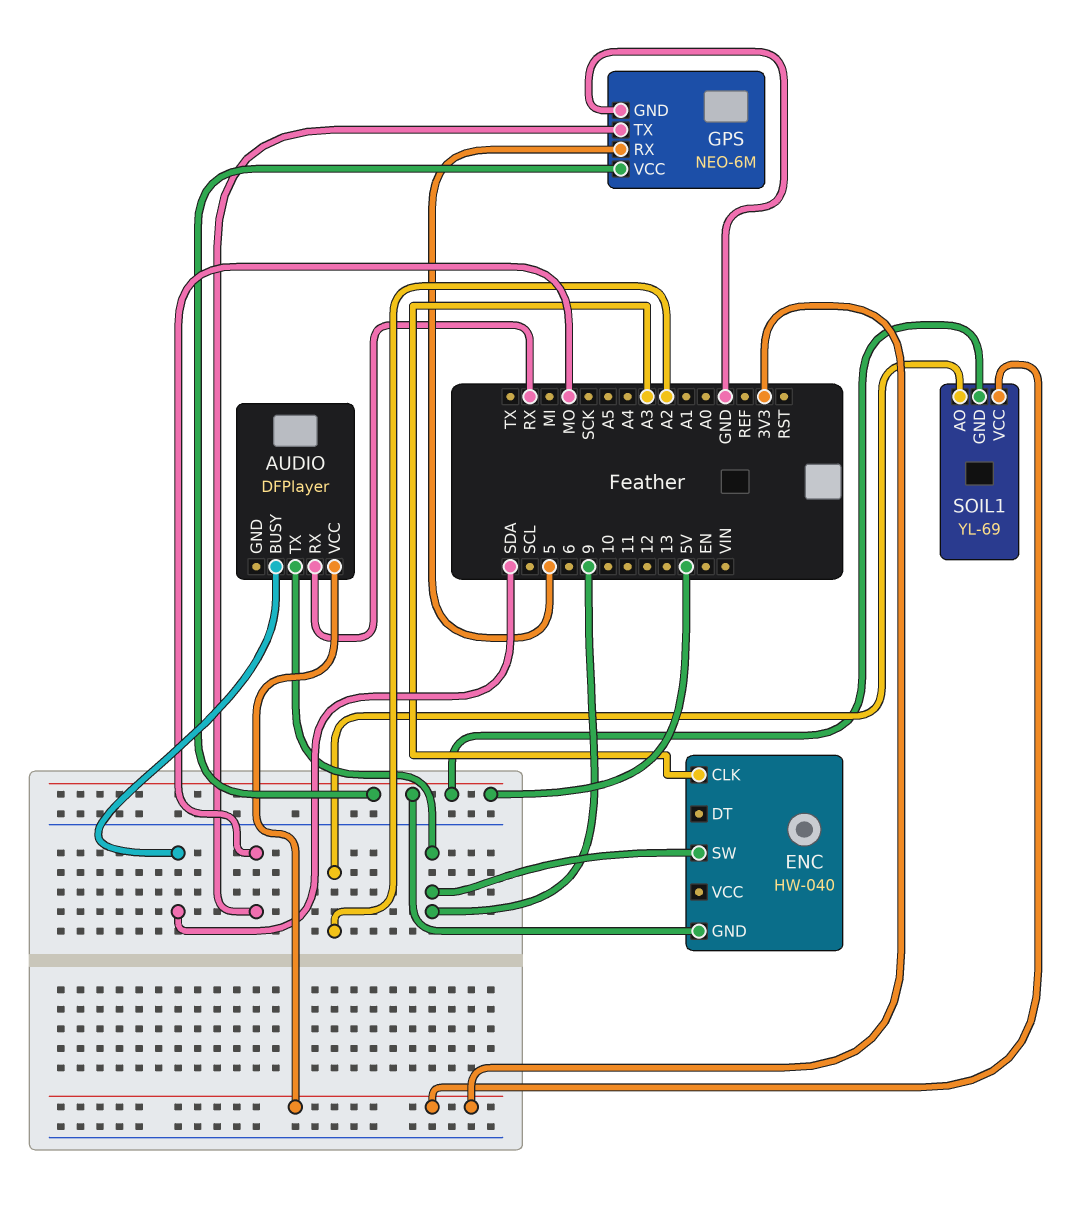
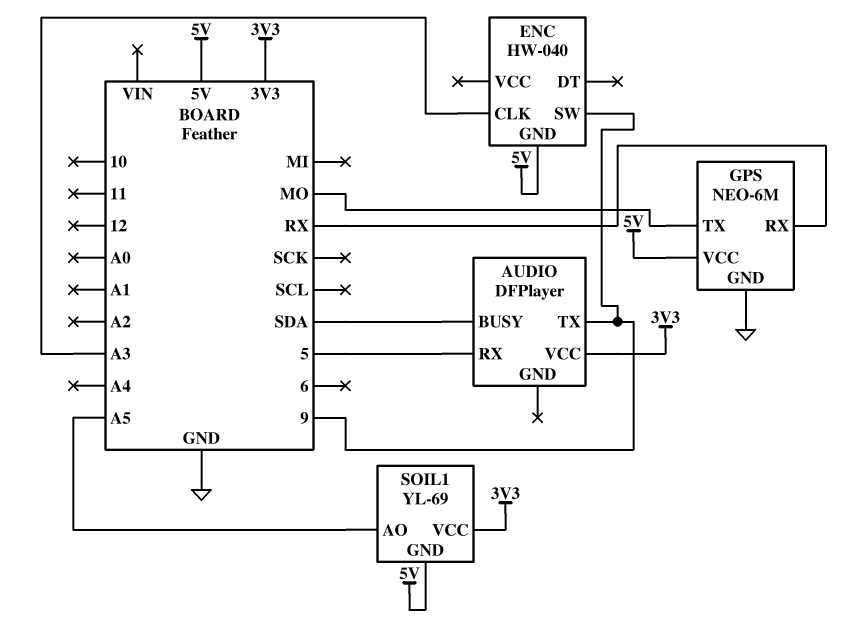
AUDIO pin RX: RX -> 5
GPS pin RX: 5 -> RX
SOIL1 pin AO: A2 -> A5

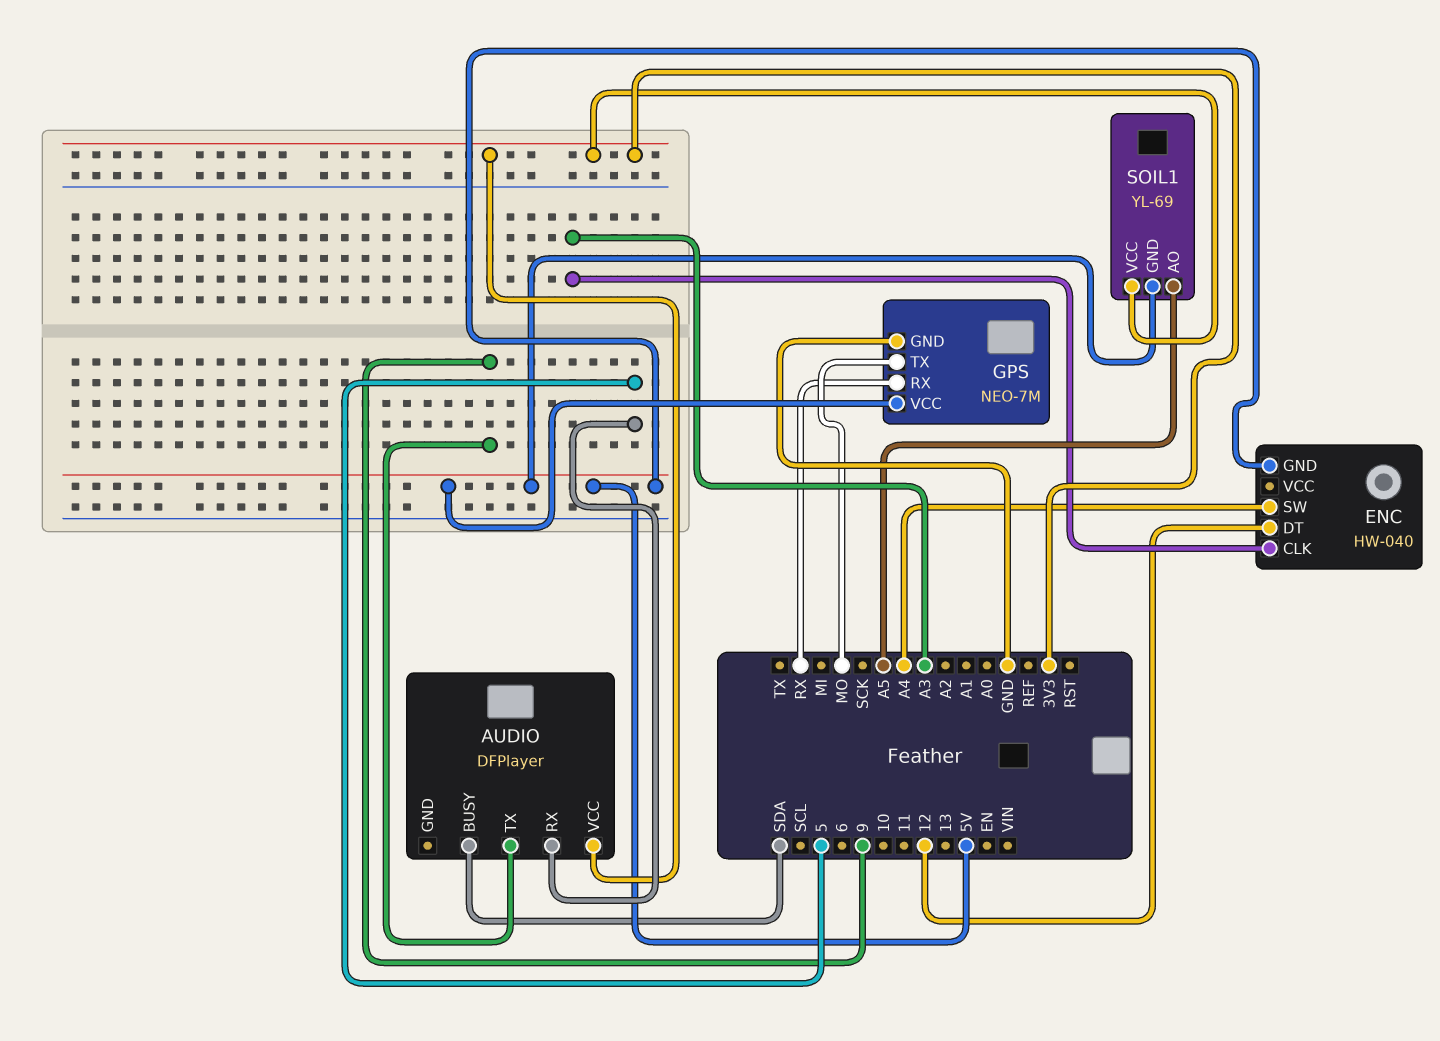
ENC pin DT: none -> 12
ENC pin SW: 9 -> A4
GPS: NEO-6M -> NEO-7M

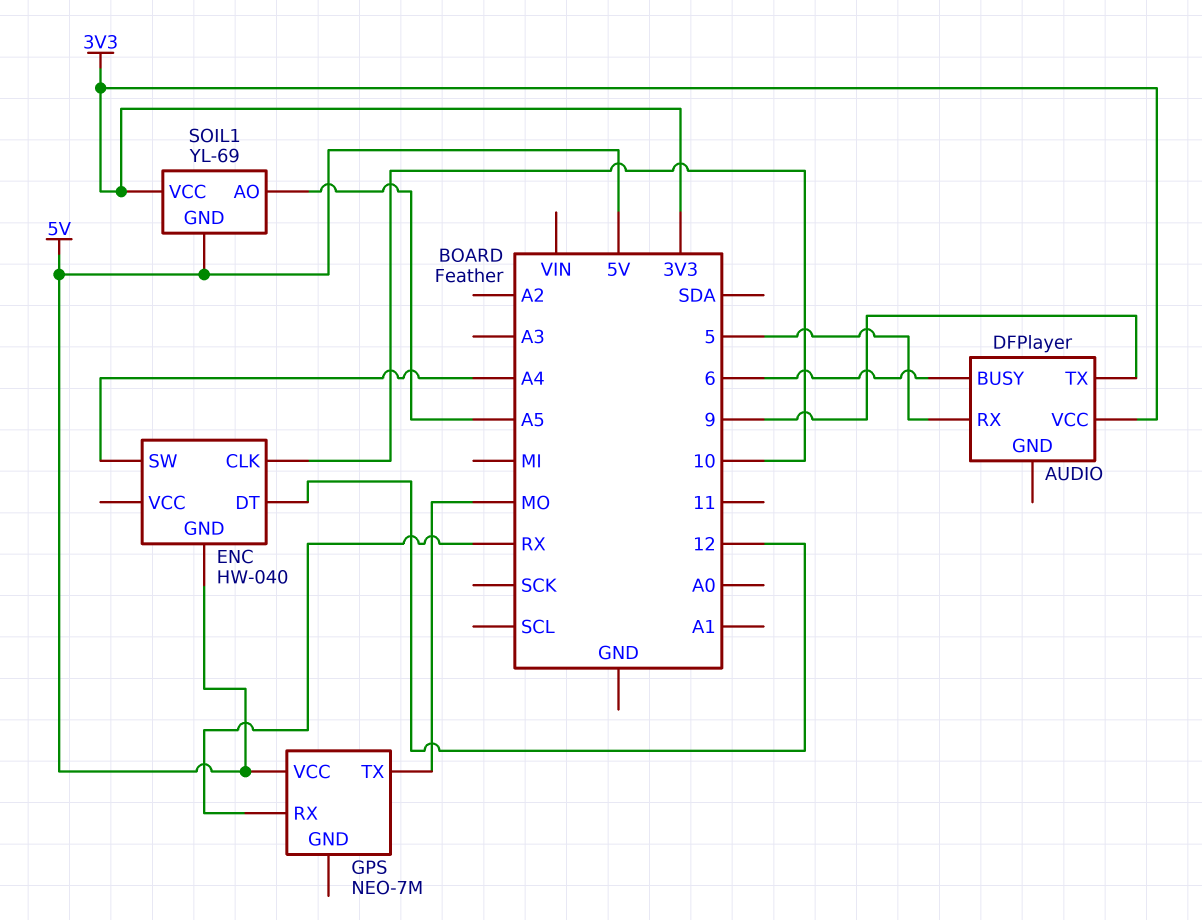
AUDIO pin BUSY: SDA -> 6
ENC pin CLK: A3 -> 10
GPS pin GND: GND -> none

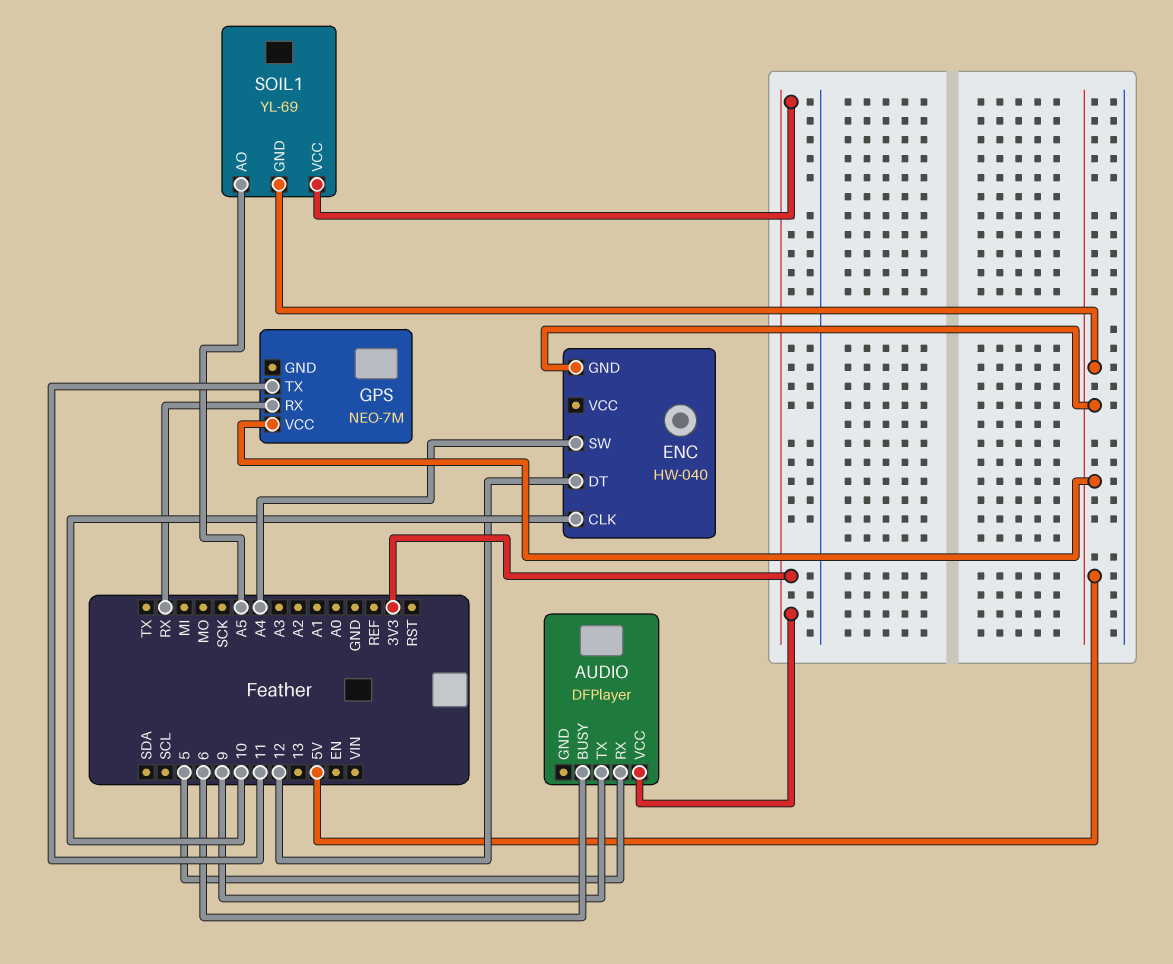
GPS pin TX: MO -> 11

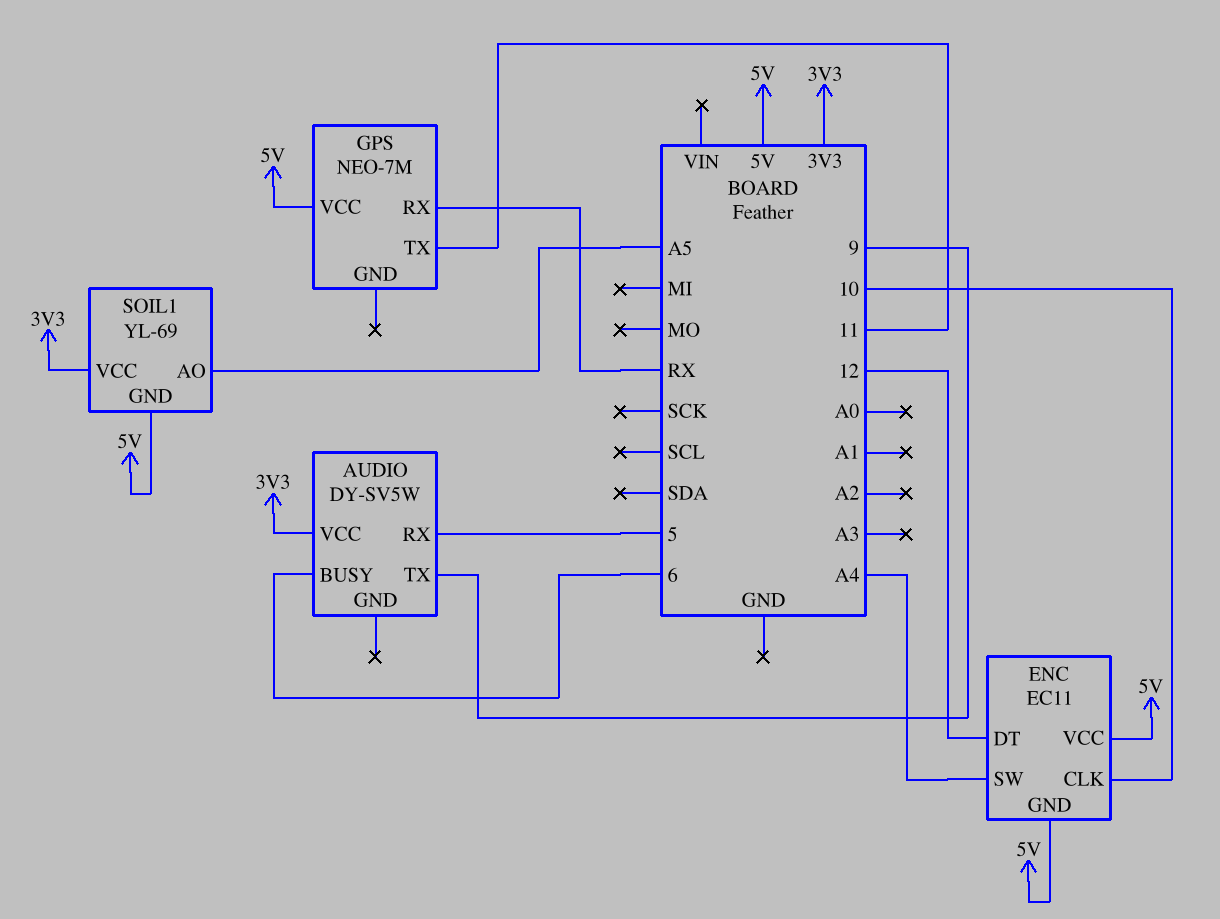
AUDIO: DFPlayer -> DY-SV5W
ENC: HW-040 -> EC11
ENC pin VCC: none -> 5V

